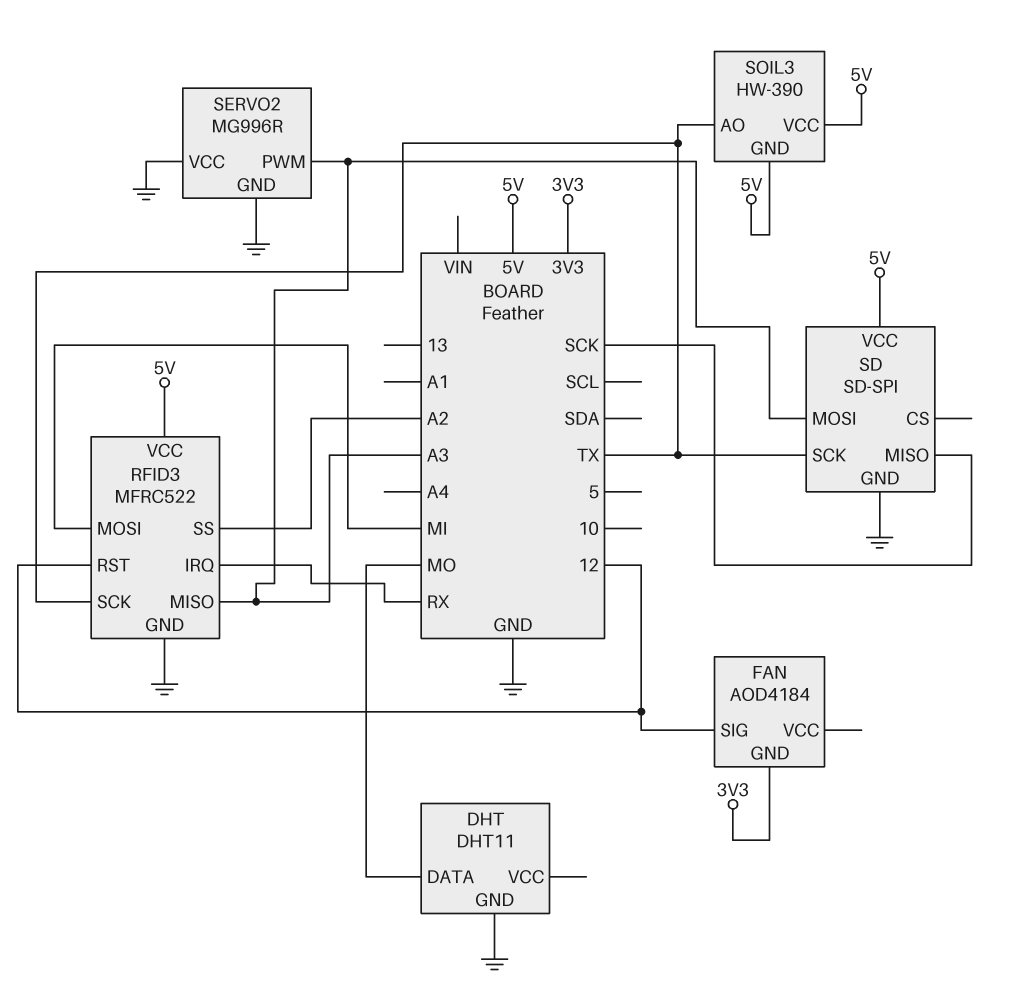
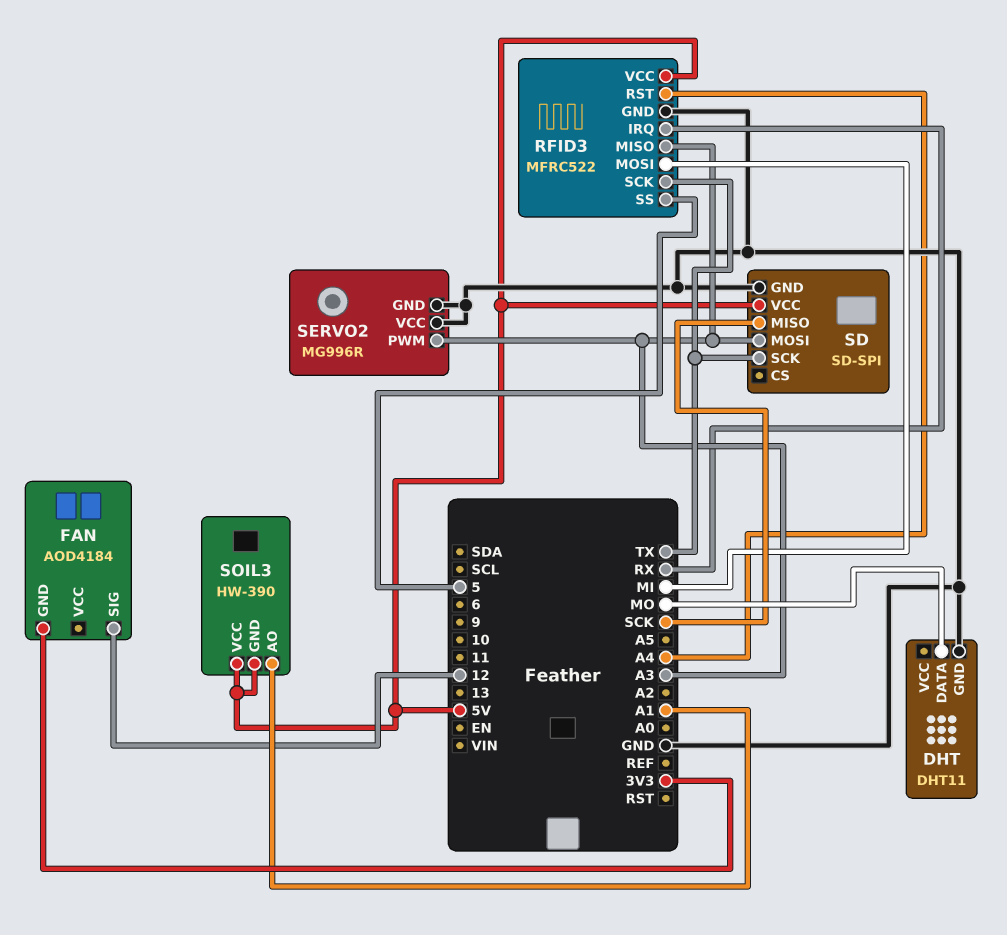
RFID3 pin RST: 12 -> A4
RFID3 pin SS: A2 -> 5
SOIL3 pin AO: TX -> A1

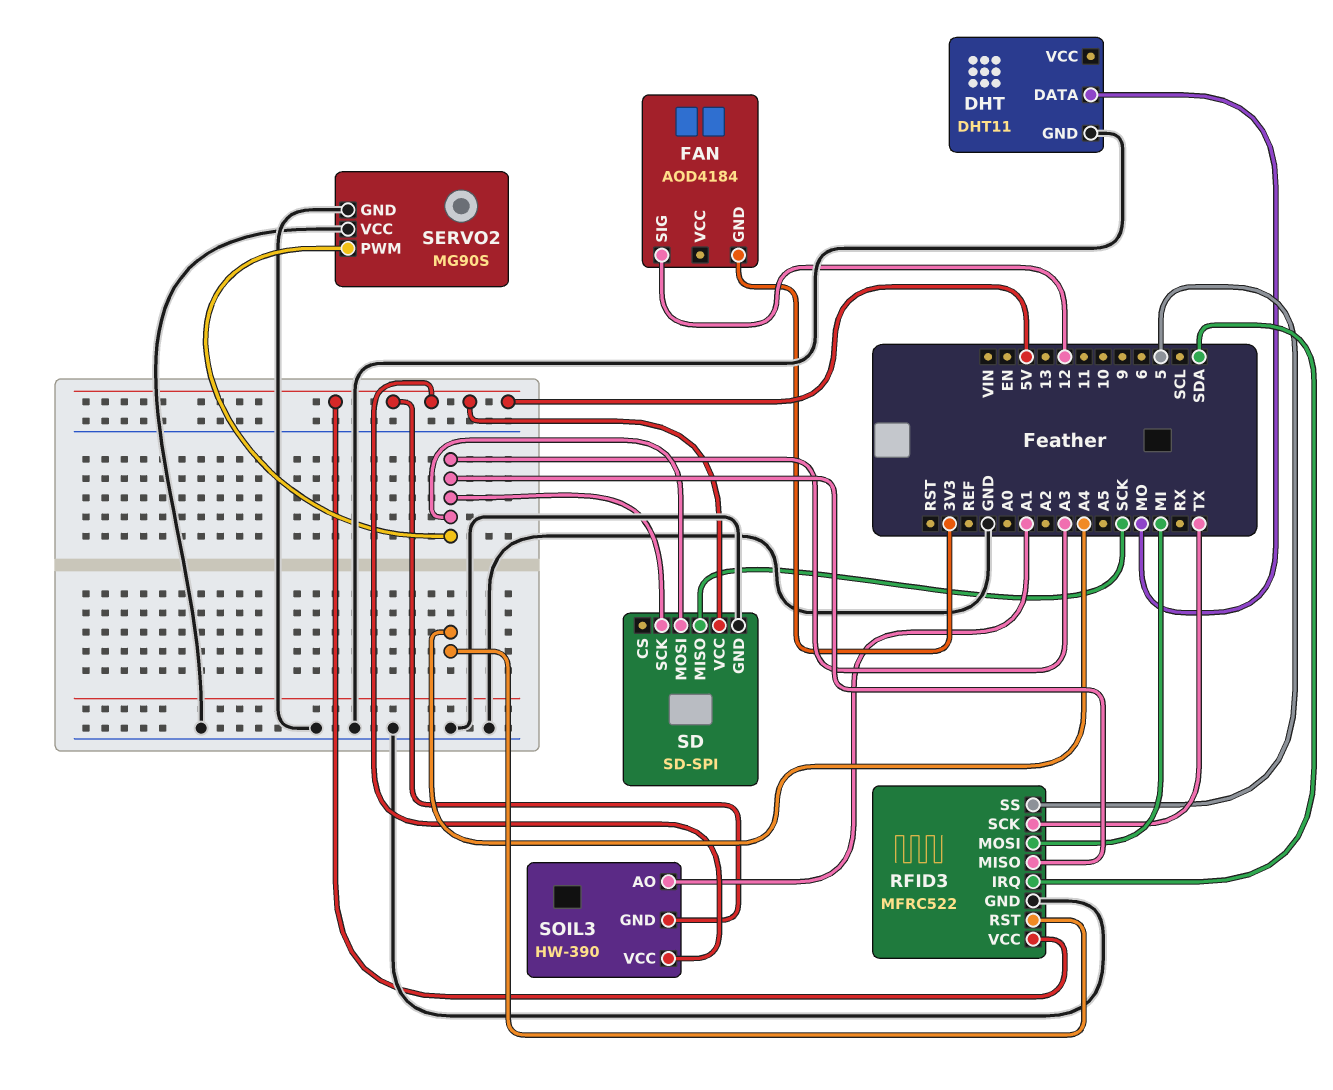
RFID3 pin IRQ: RX -> SDA
SD pin SCK: TX -> A3
SERVO2: MG996R -> MG90S

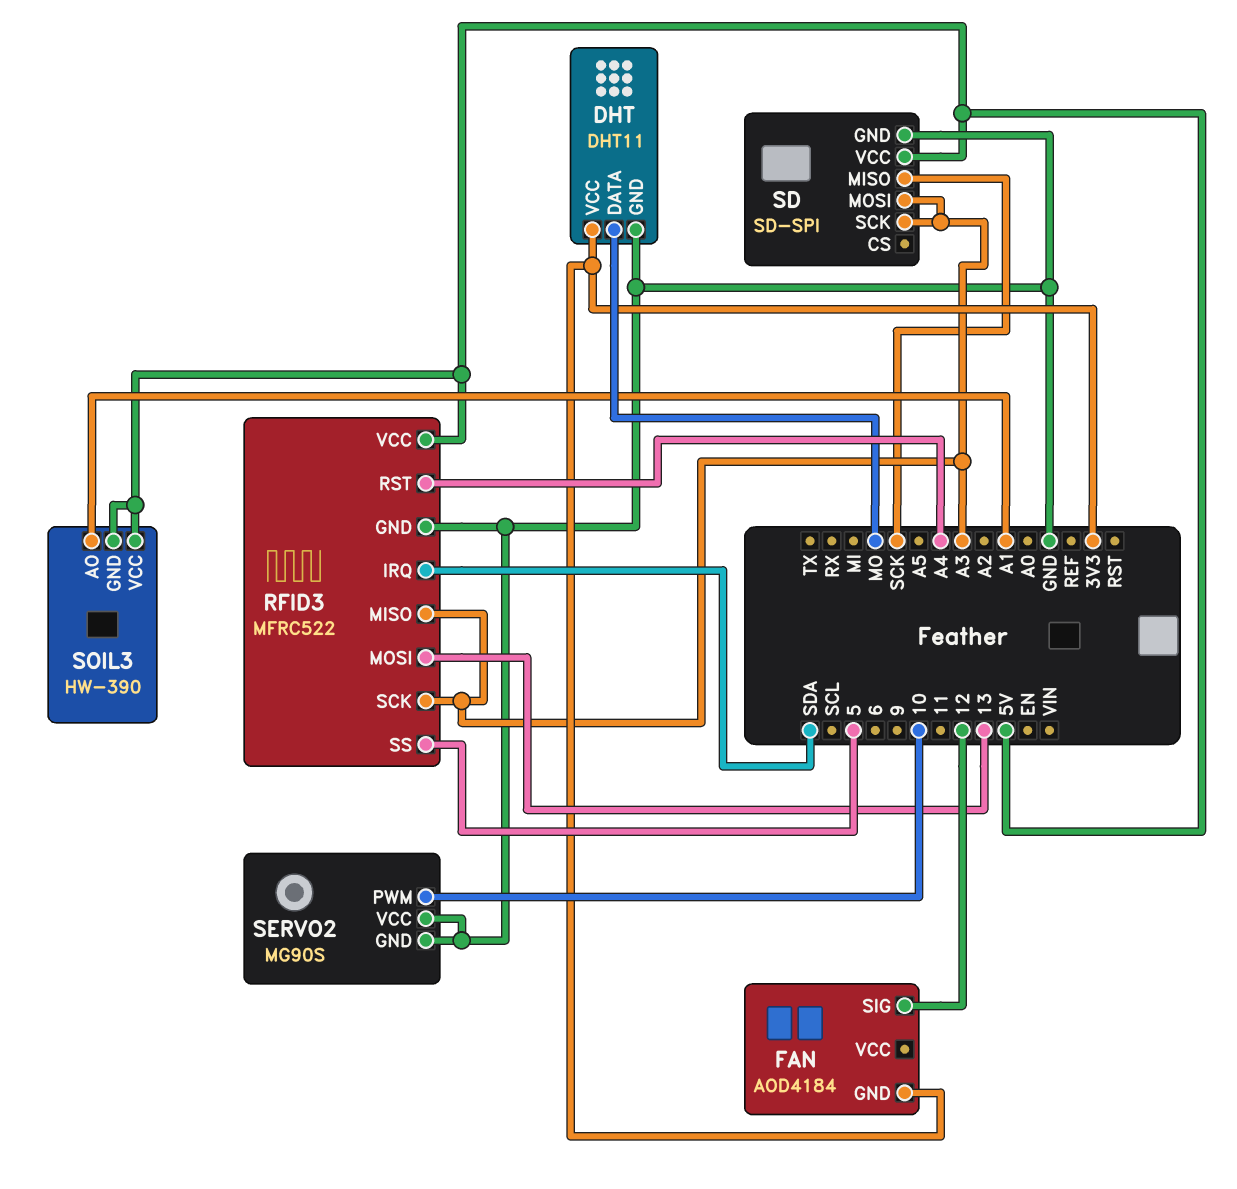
DHT pin VCC: none -> 3V3
RFID3 pin MOSI: MI -> 13
RFID3 pin SCK: TX -> A3
SERVO2 pin PWM: A3 -> 10

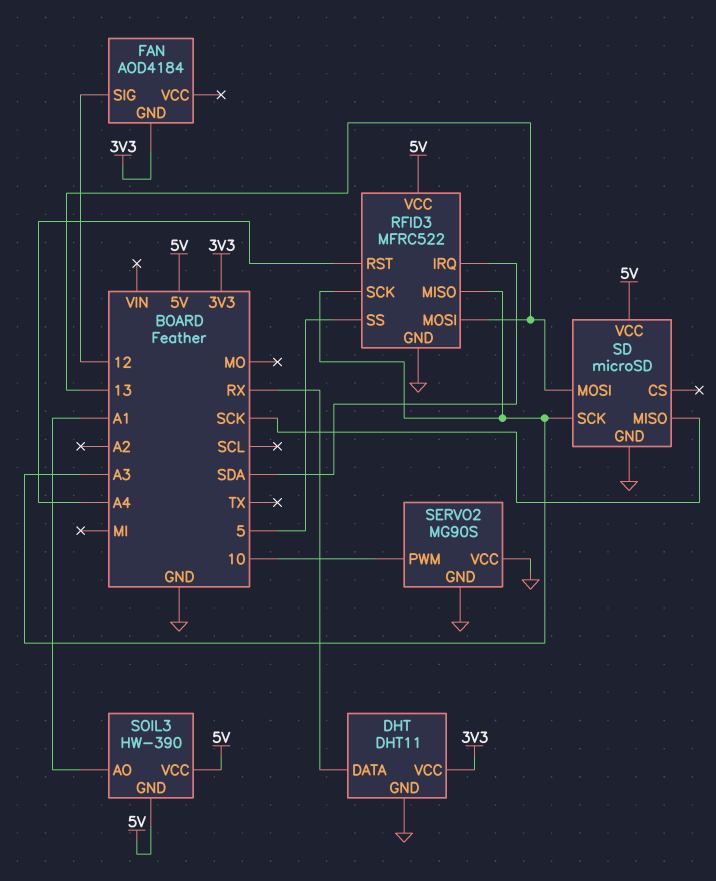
DHT pin DATA: MO -> RX
SD: SD-SPI -> microSD
SD pin MOSI: A3 -> 13

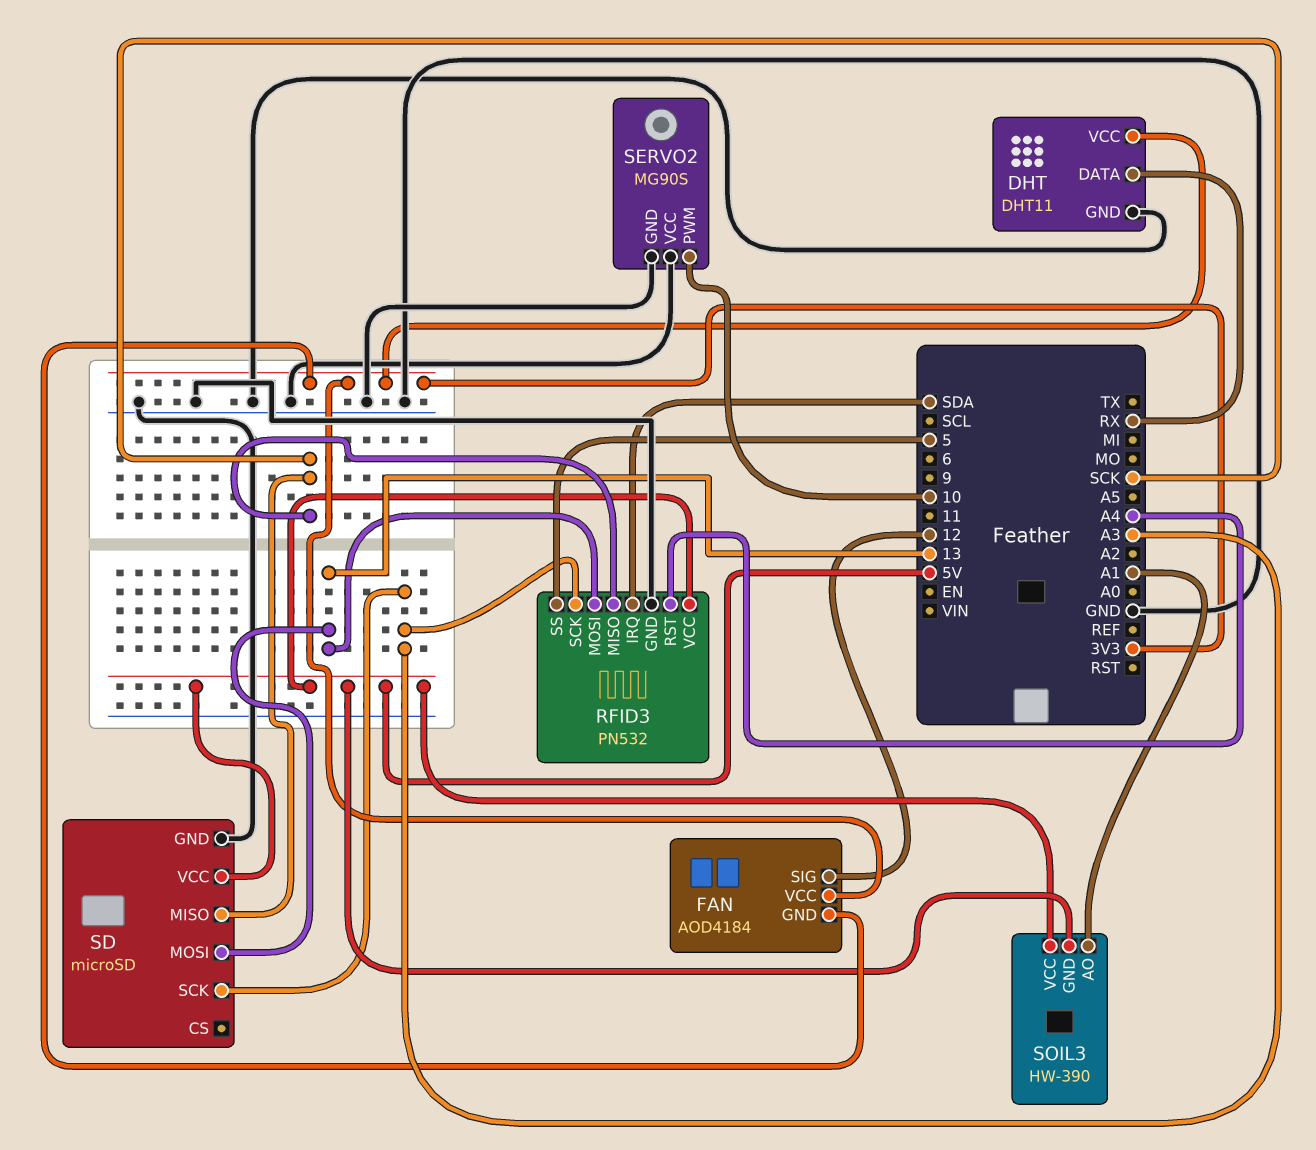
FAN pin VCC: none -> 3V3
RFID3: MFRC522 -> PN532
RFID3 pin MISO: A3 -> SCK

